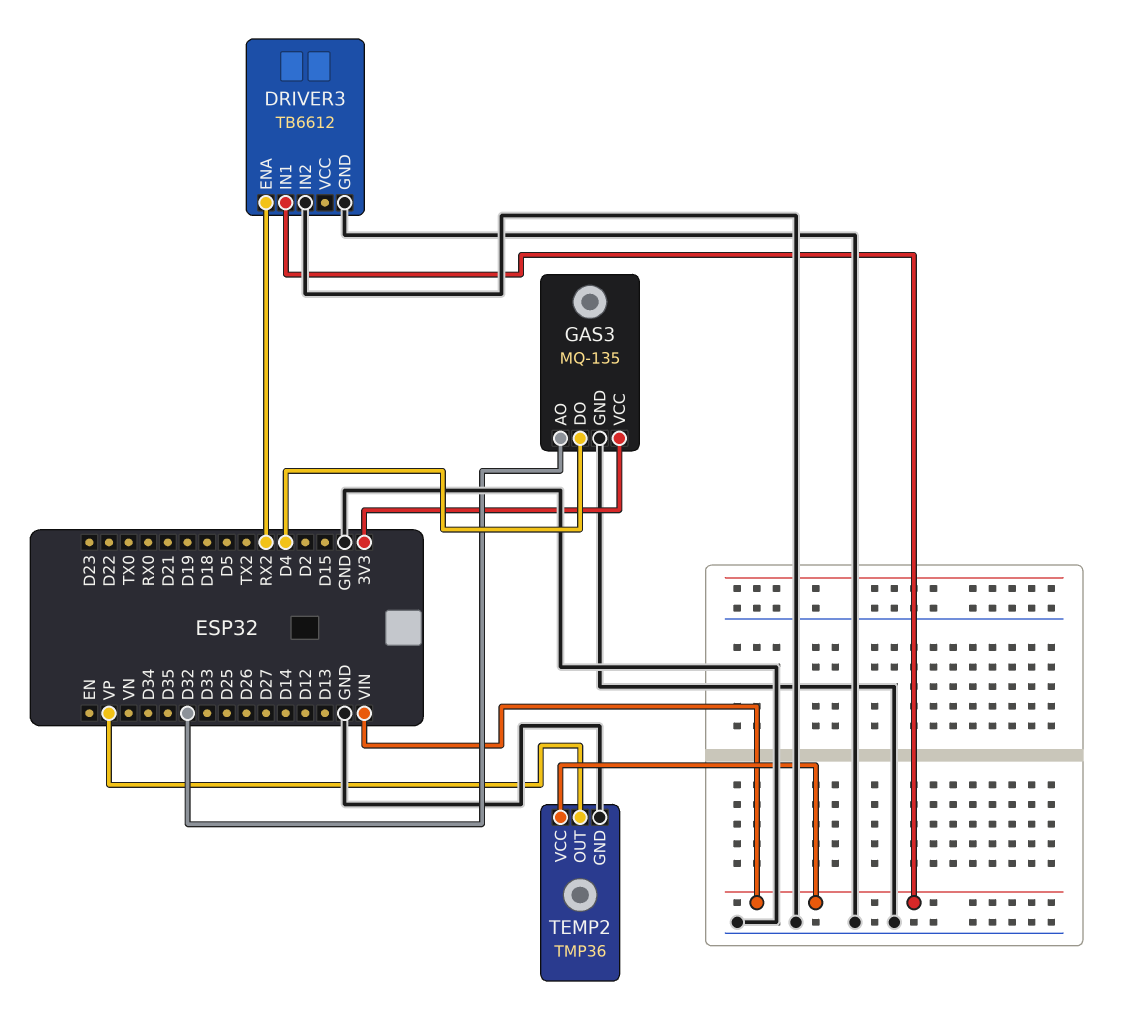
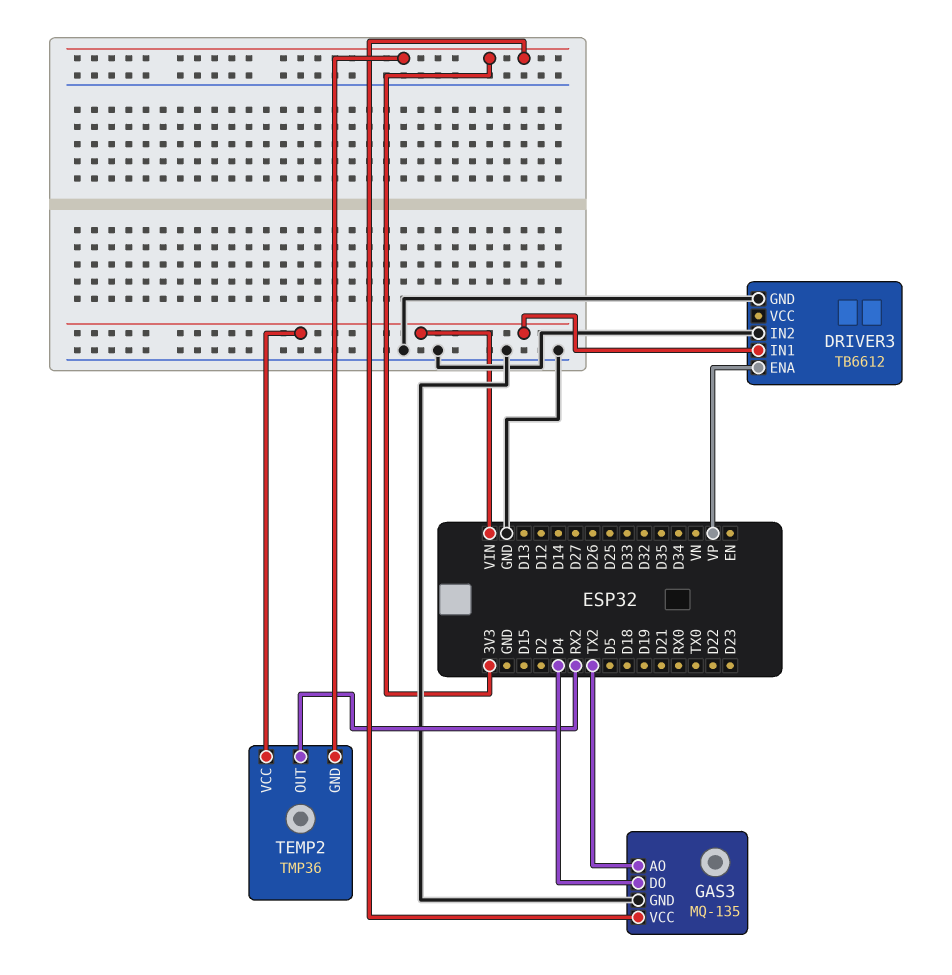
DRIVER3 pin ENA: RX2 -> VP
GAS3 pin AO: D32 -> TX2
TEMP2 pin GND: GND -> 3V3
TEMP2 pin OUT: VP -> RX2

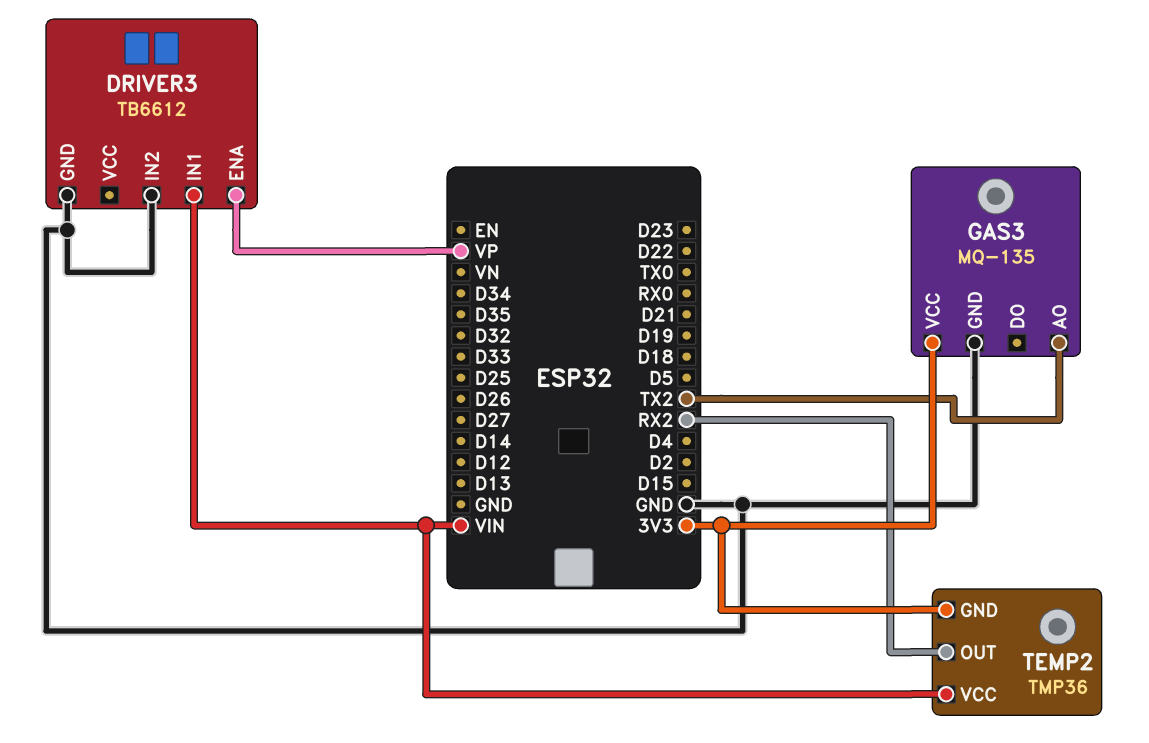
GAS3 pin DO: D4 -> none

